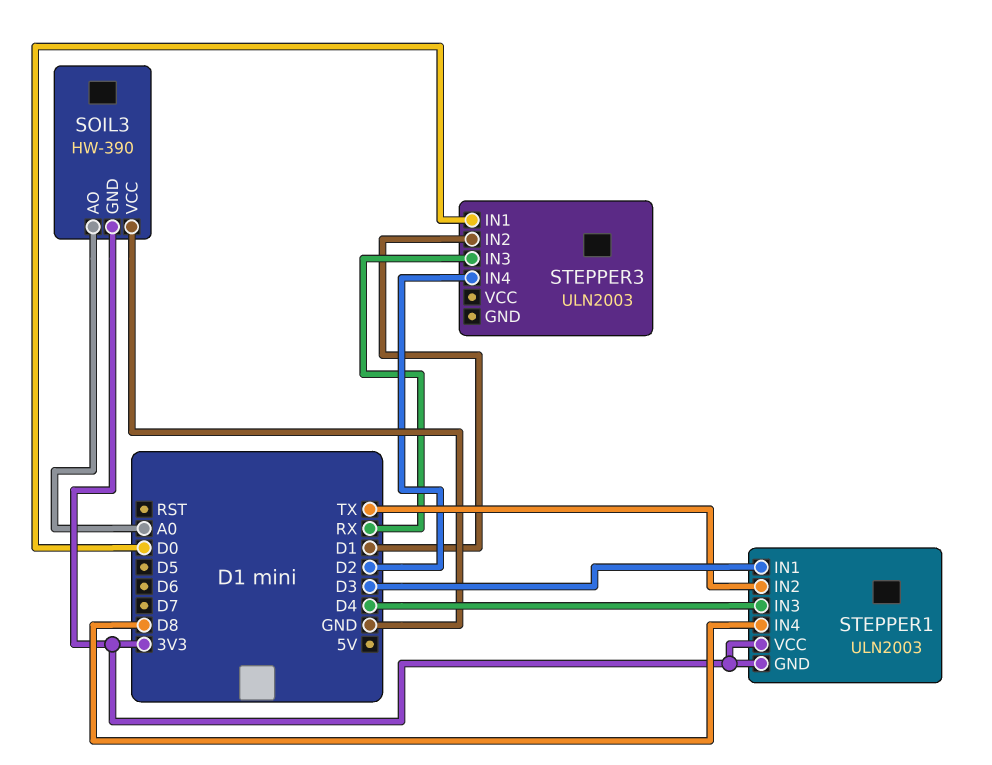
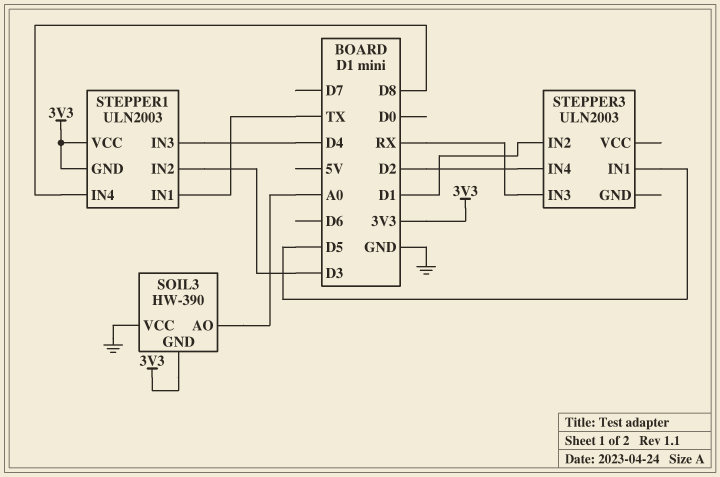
STEPPER1 pin IN1: D3 -> TX
STEPPER1 pin IN2: TX -> D3
STEPPER3 pin IN1: D0 -> D5

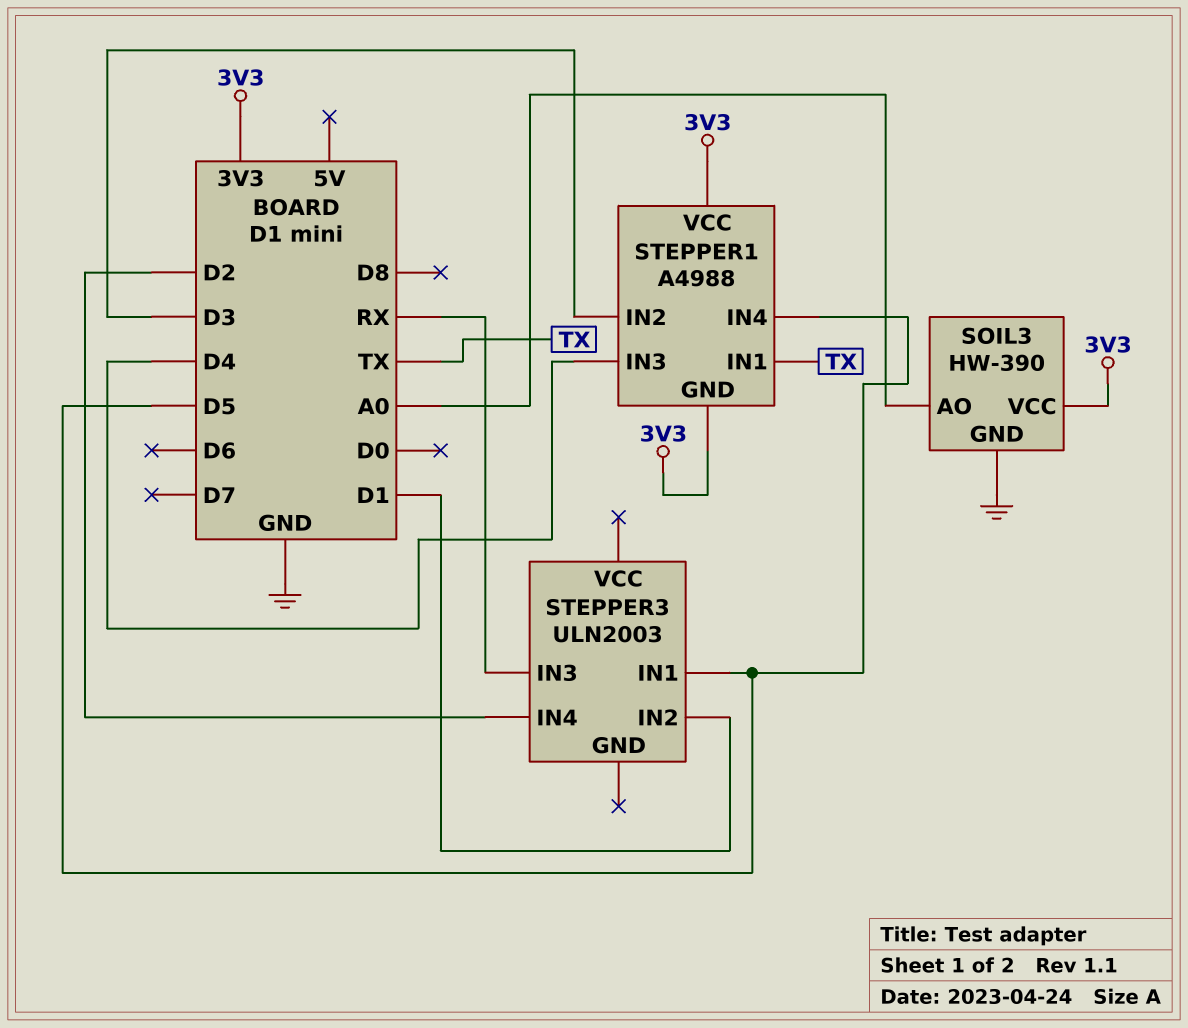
SOIL3 pin GND: 3V3 -> GND
SOIL3 pin VCC: GND -> 3V3
STEPPER1: ULN2003 -> A4988
STEPPER1 pin IN4: D8 -> D5

